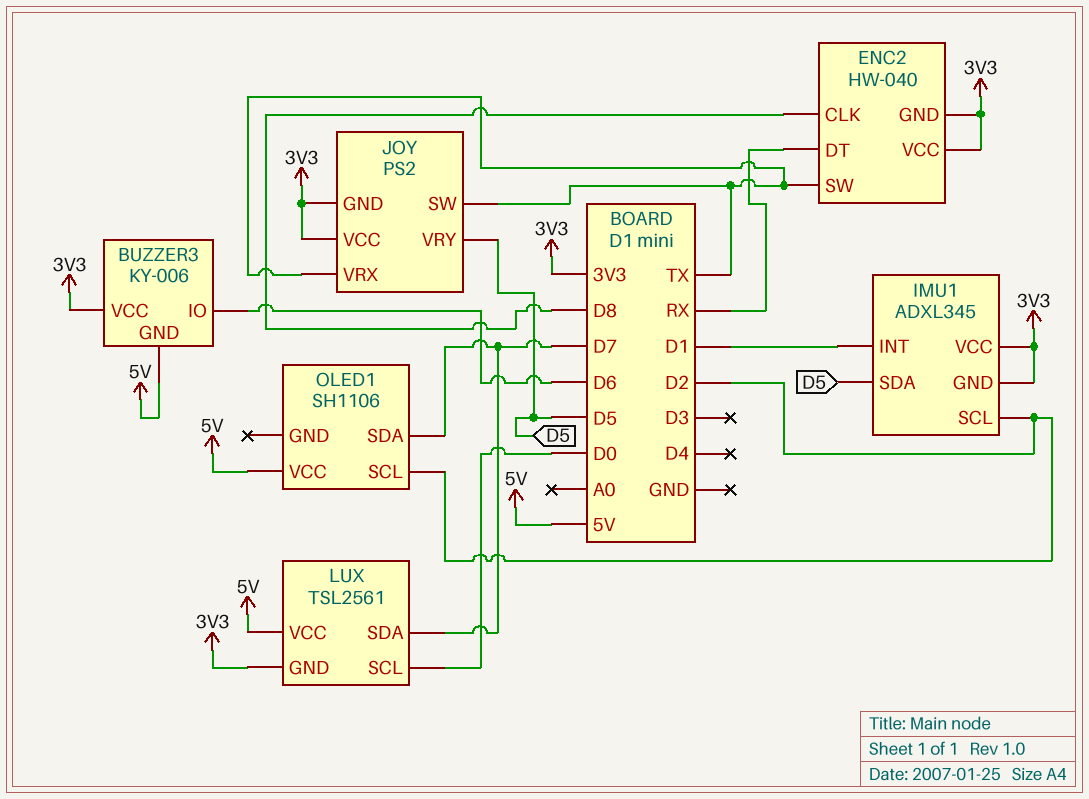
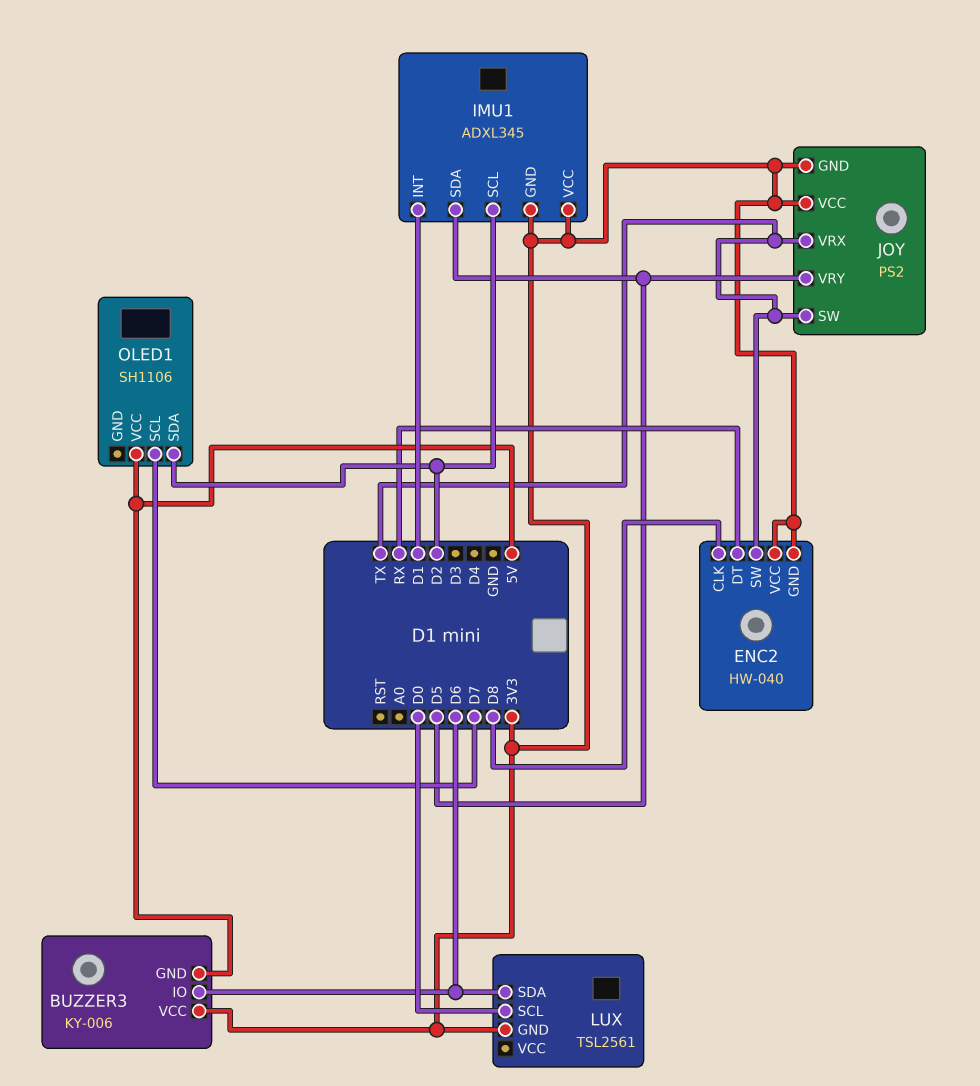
LUX pin SDA: D7 -> D6
LUX pin VCC: 5V -> none
OLED1 pin SCL: D2 -> D7
OLED1 pin SDA: D7 -> D2

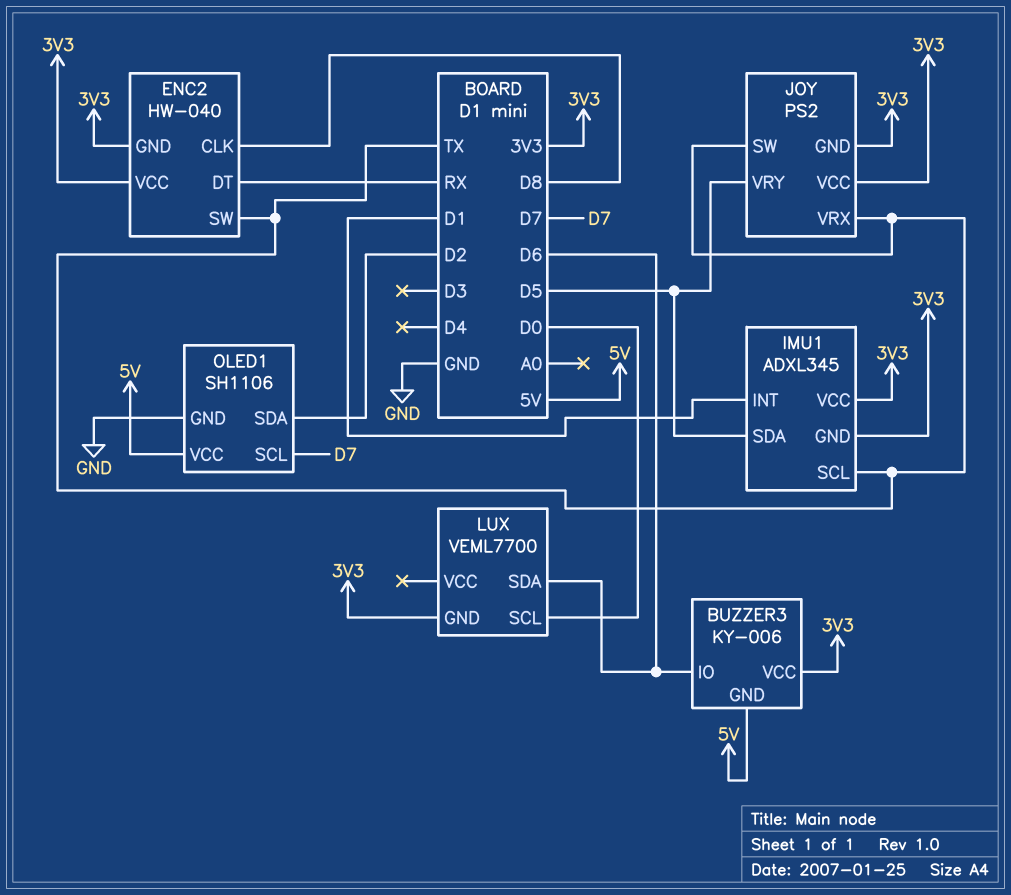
IMU1 pin SCL: D2 -> TX
LUX: TSL2561 -> VEML7700
OLED1 pin GND: none -> GND

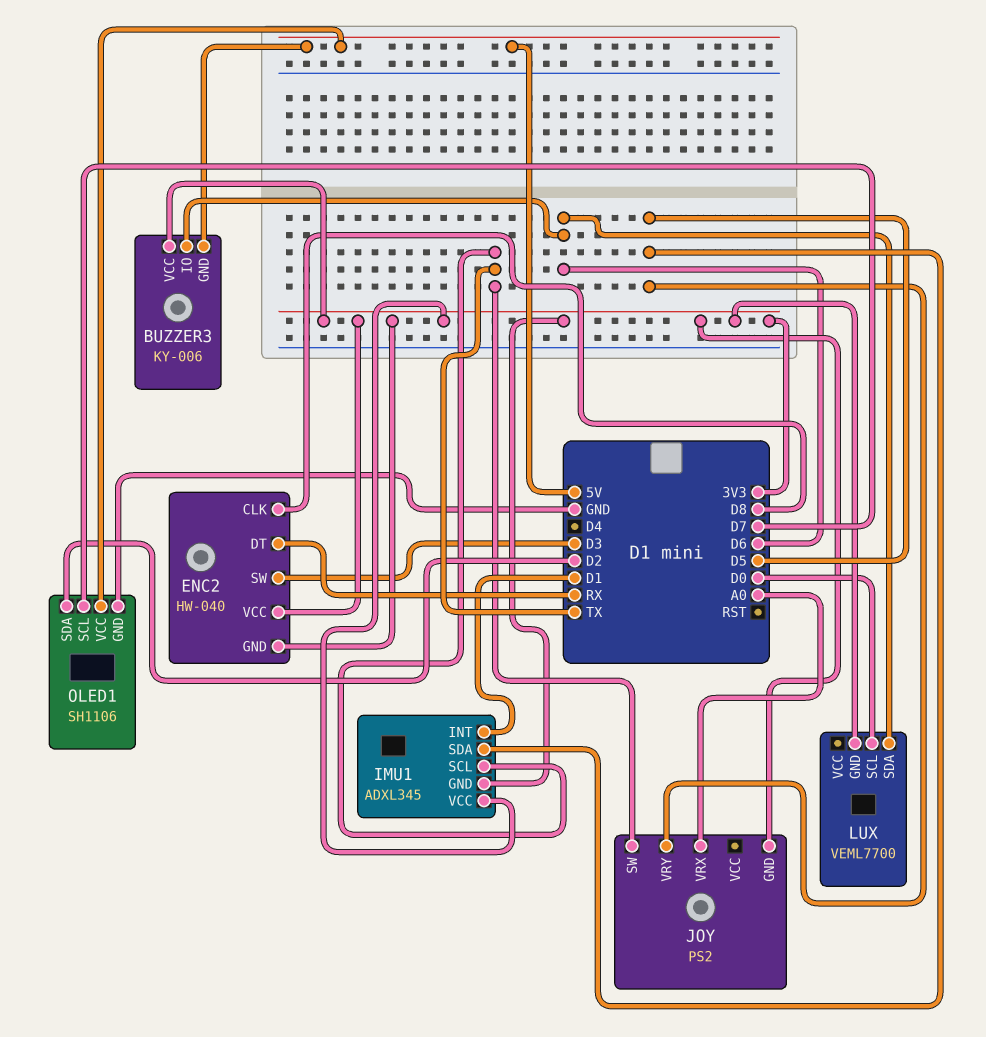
ENC2 pin SW: TX -> D3
JOY pin VCC: 3V3 -> none
JOY pin VRX: TX -> A0

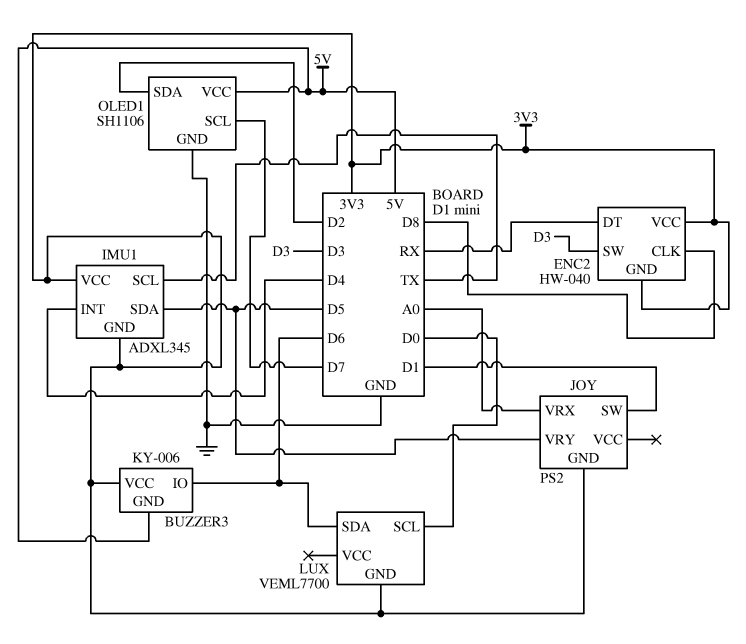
IMU1 pin INT: D1 -> D4
JOY pin SW: TX -> D1

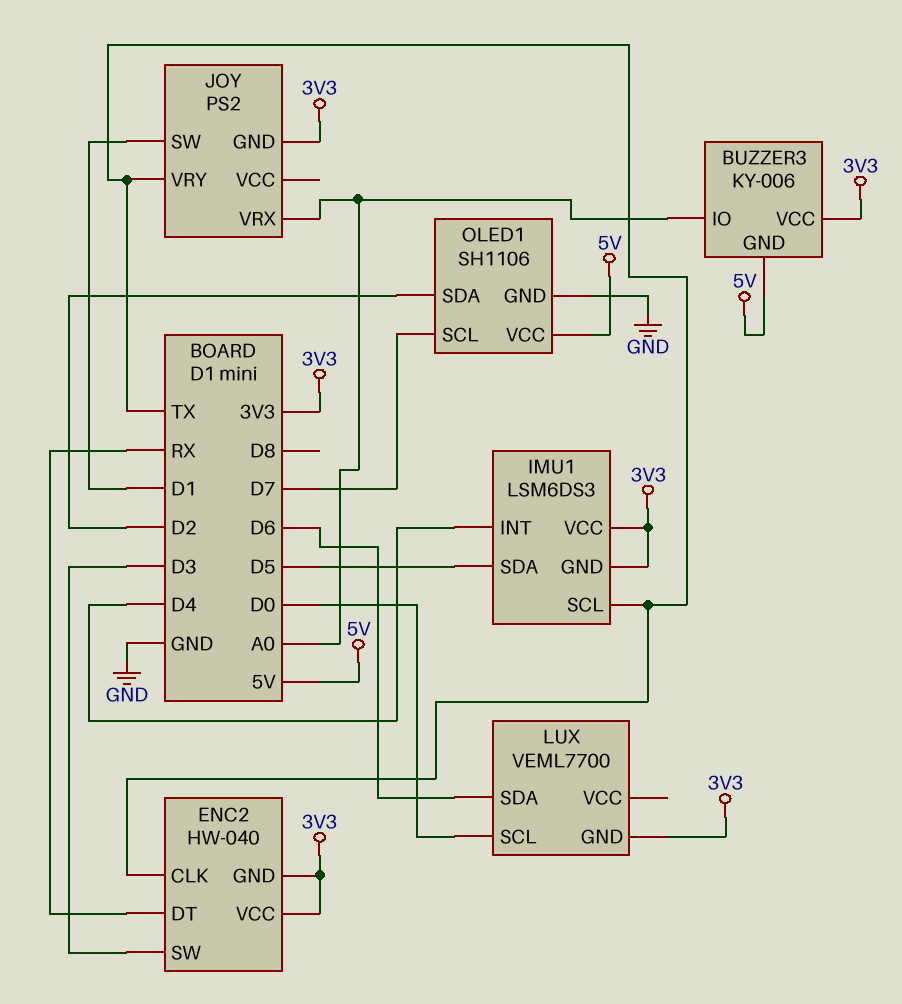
BUZZER3 pin IO: D6 -> A0
ENC2 pin CLK: D8 -> TX
IMU1: ADXL345 -> LSM6DS3
JOY pin VRY: D5 -> TX

